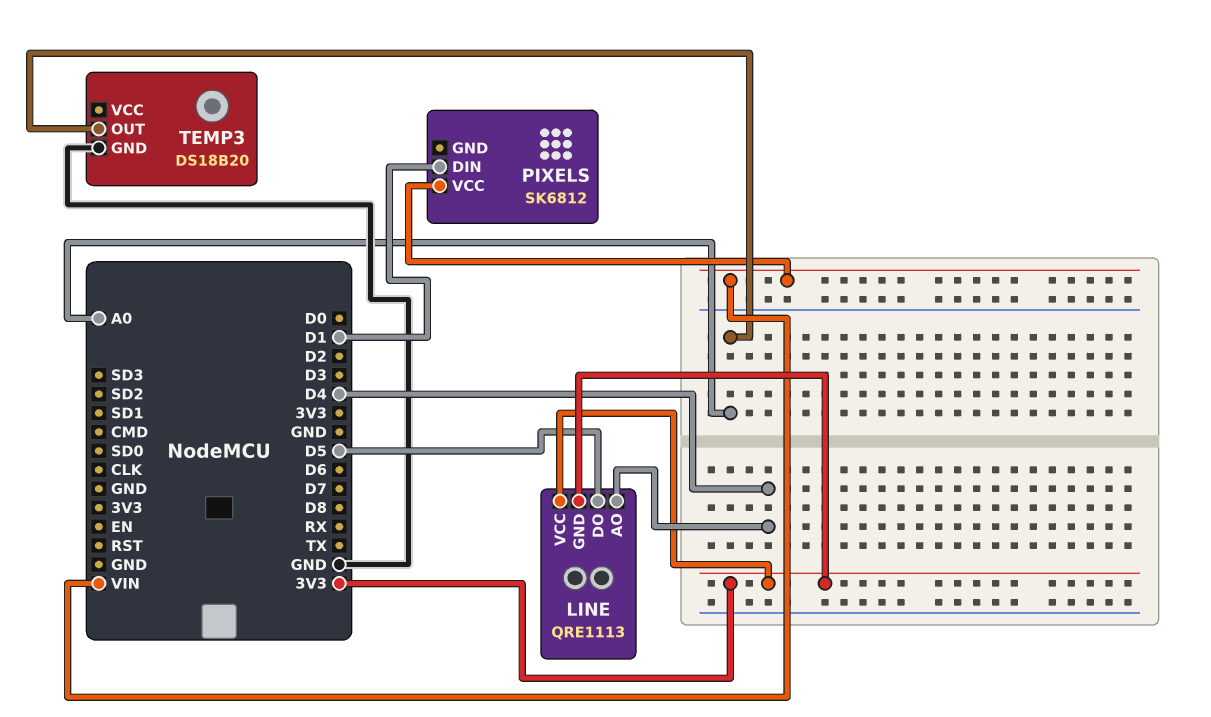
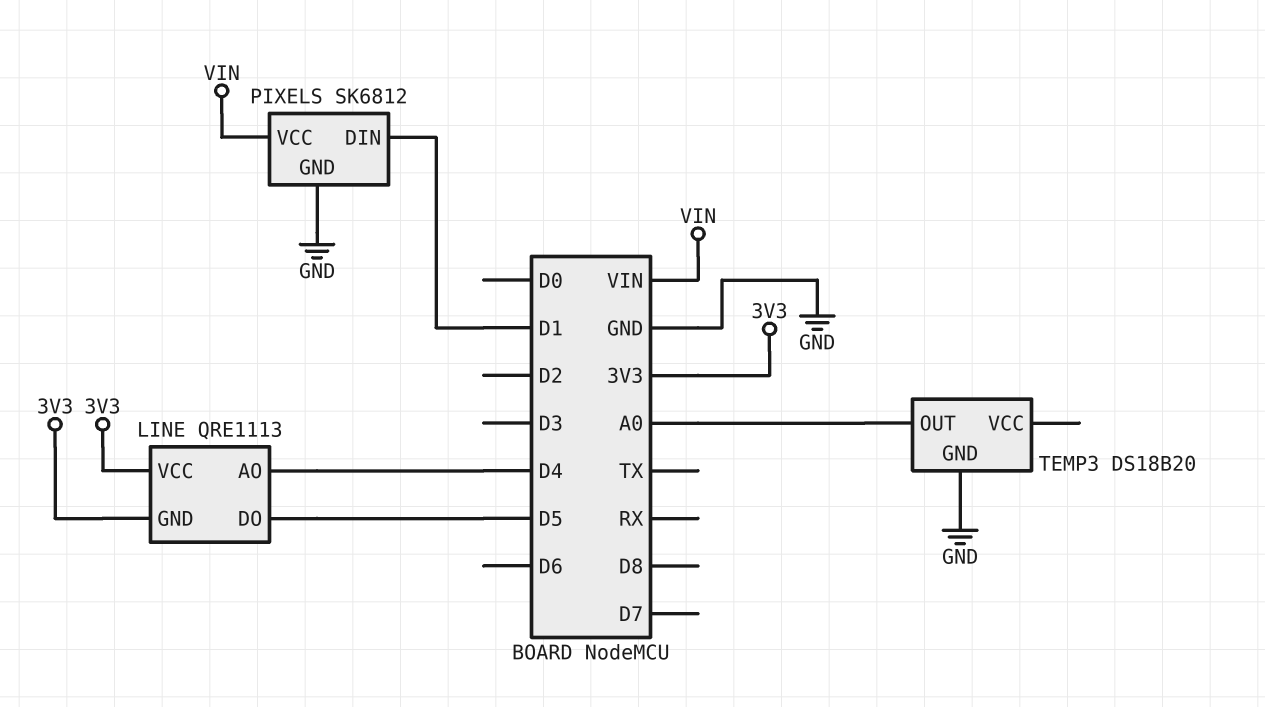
PIXELS pin GND: none -> GND

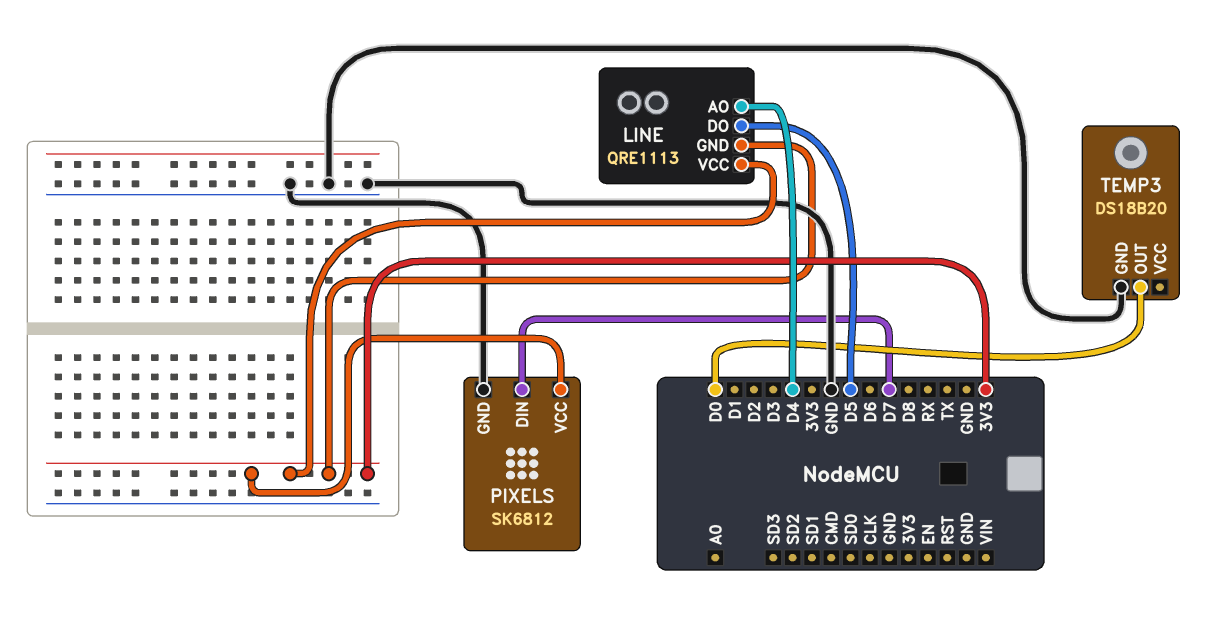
PIXELS pin DIN: D1 -> D7
PIXELS pin VCC: VIN -> 3V3
TEMP3 pin OUT: A0 -> D0

